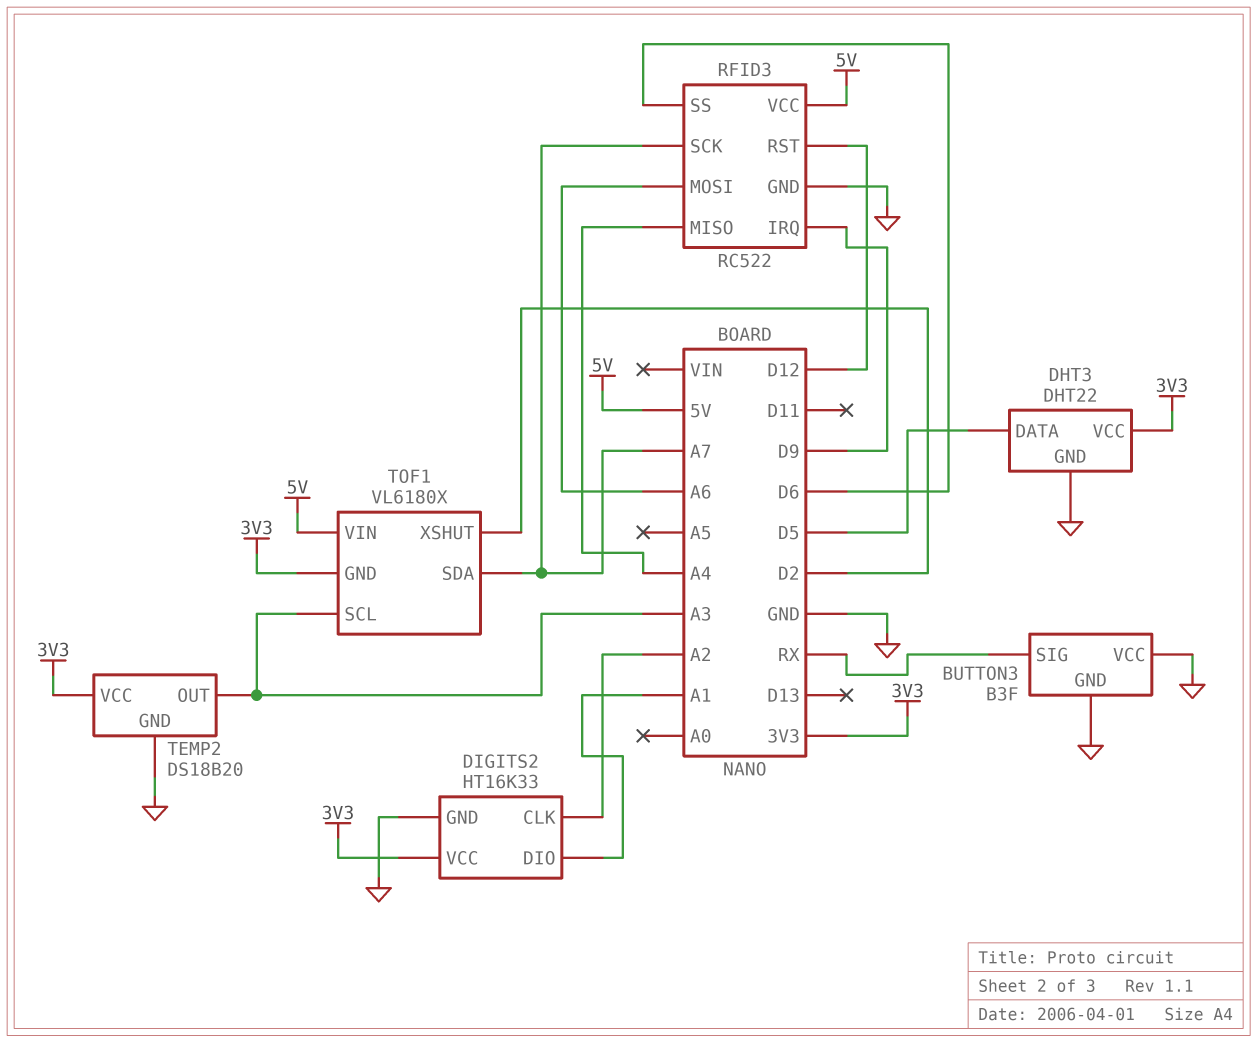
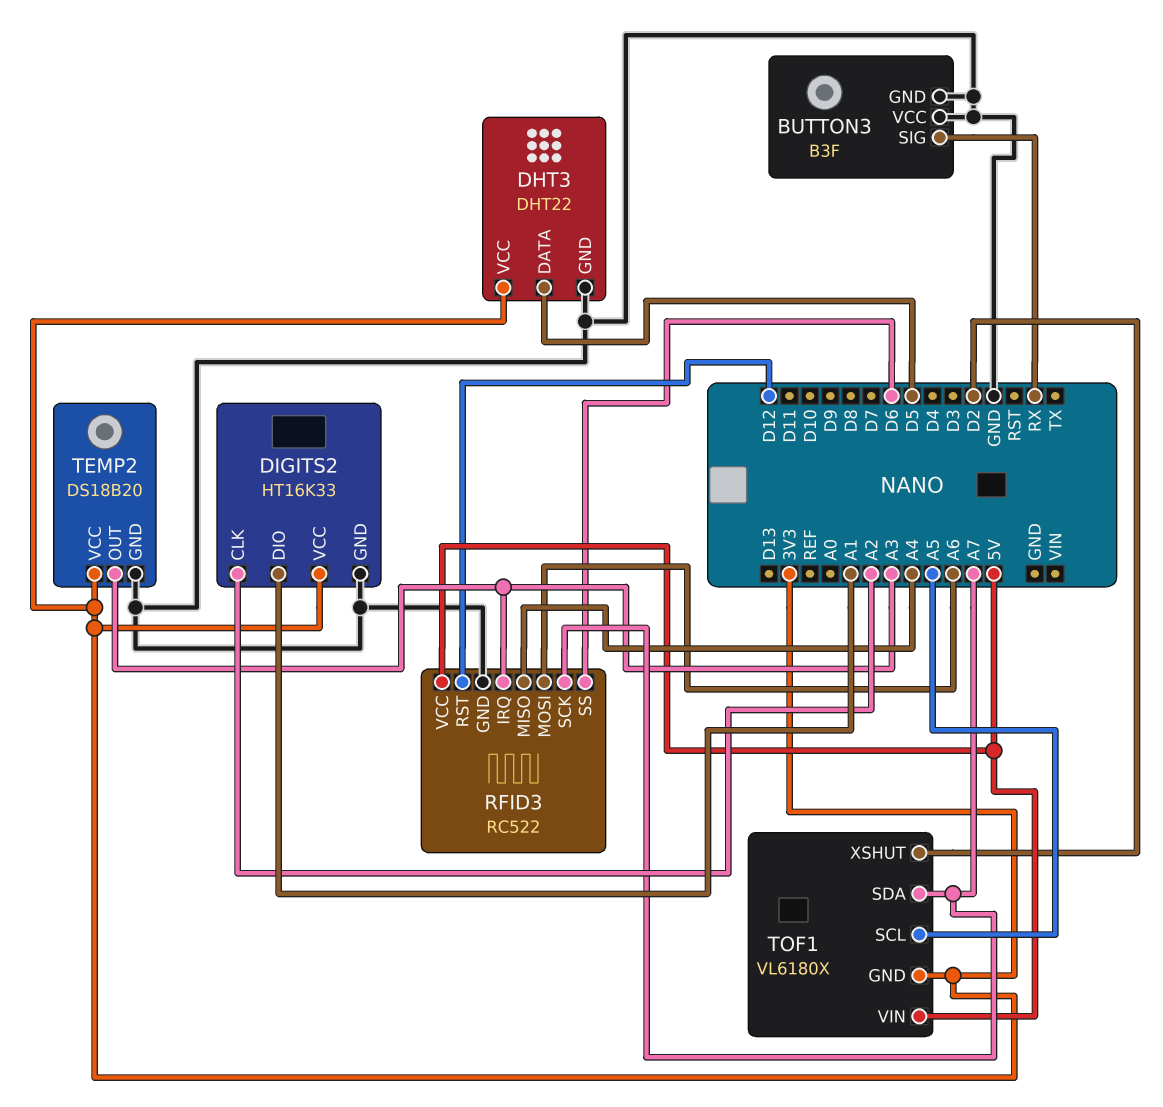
RFID3 pin IRQ: D9 -> A3
TOF1 pin SCL: A3 -> A5

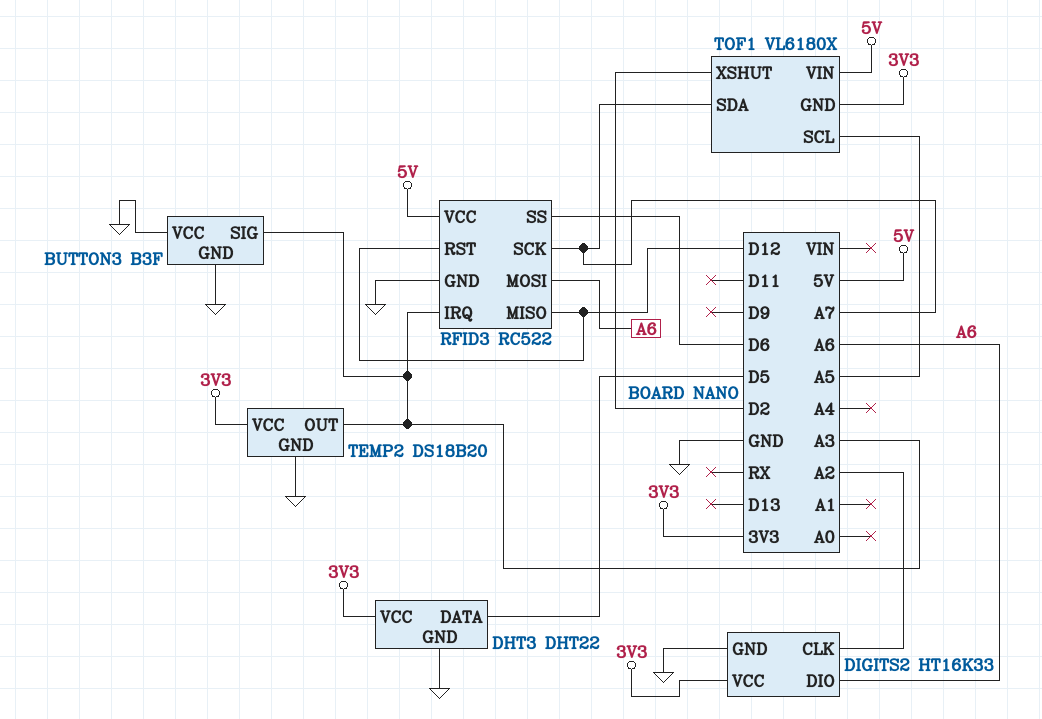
BUTTON3 pin SIG: RX -> A3
DIGITS2 pin DIO: A1 -> A6
RFID3 pin MISO: A4 -> D12

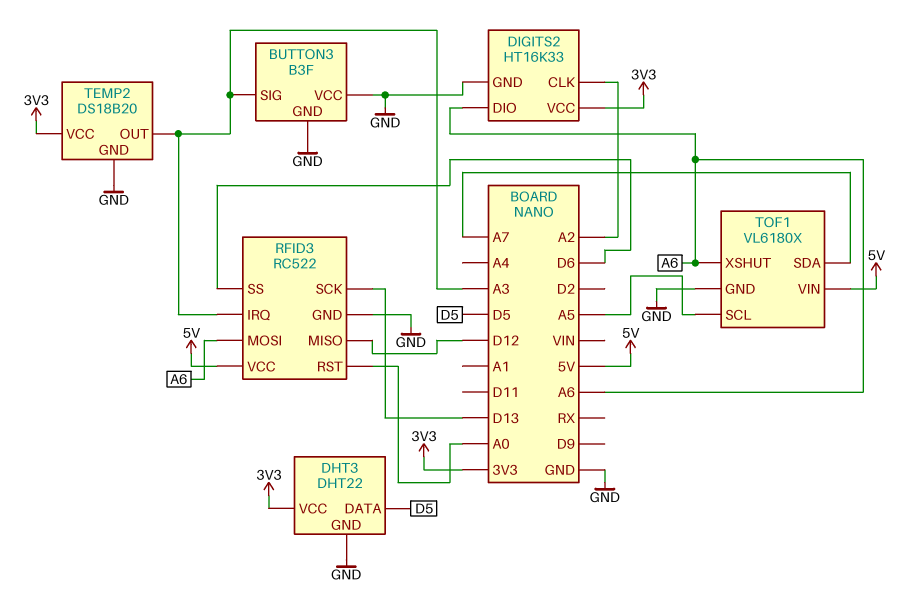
RFID3 pin RST: D12 -> A0
RFID3 pin SCK: A7 -> D13
TOF1 pin GND: 3V3 -> GND
TOF1 pin XSHUT: D2 -> A6

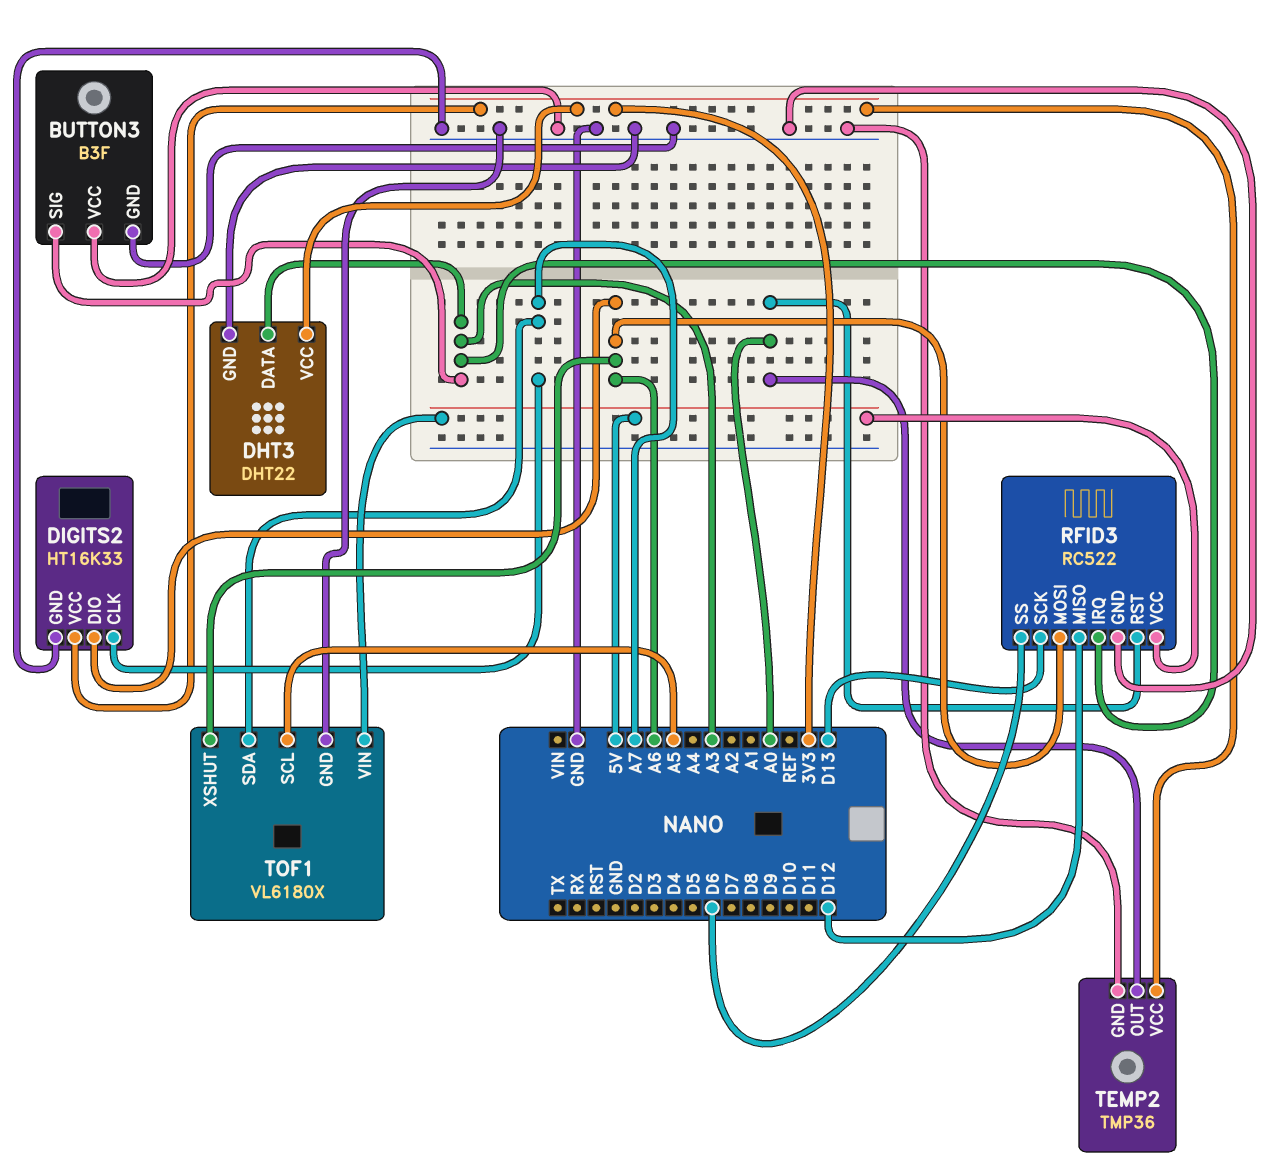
DHT3 pin DATA: D5 -> A3
DIGITS2 pin CLK: A2 -> A7
TEMP2: DS18B20 -> TMP36
TEMP2 pin OUT: A3 -> A0

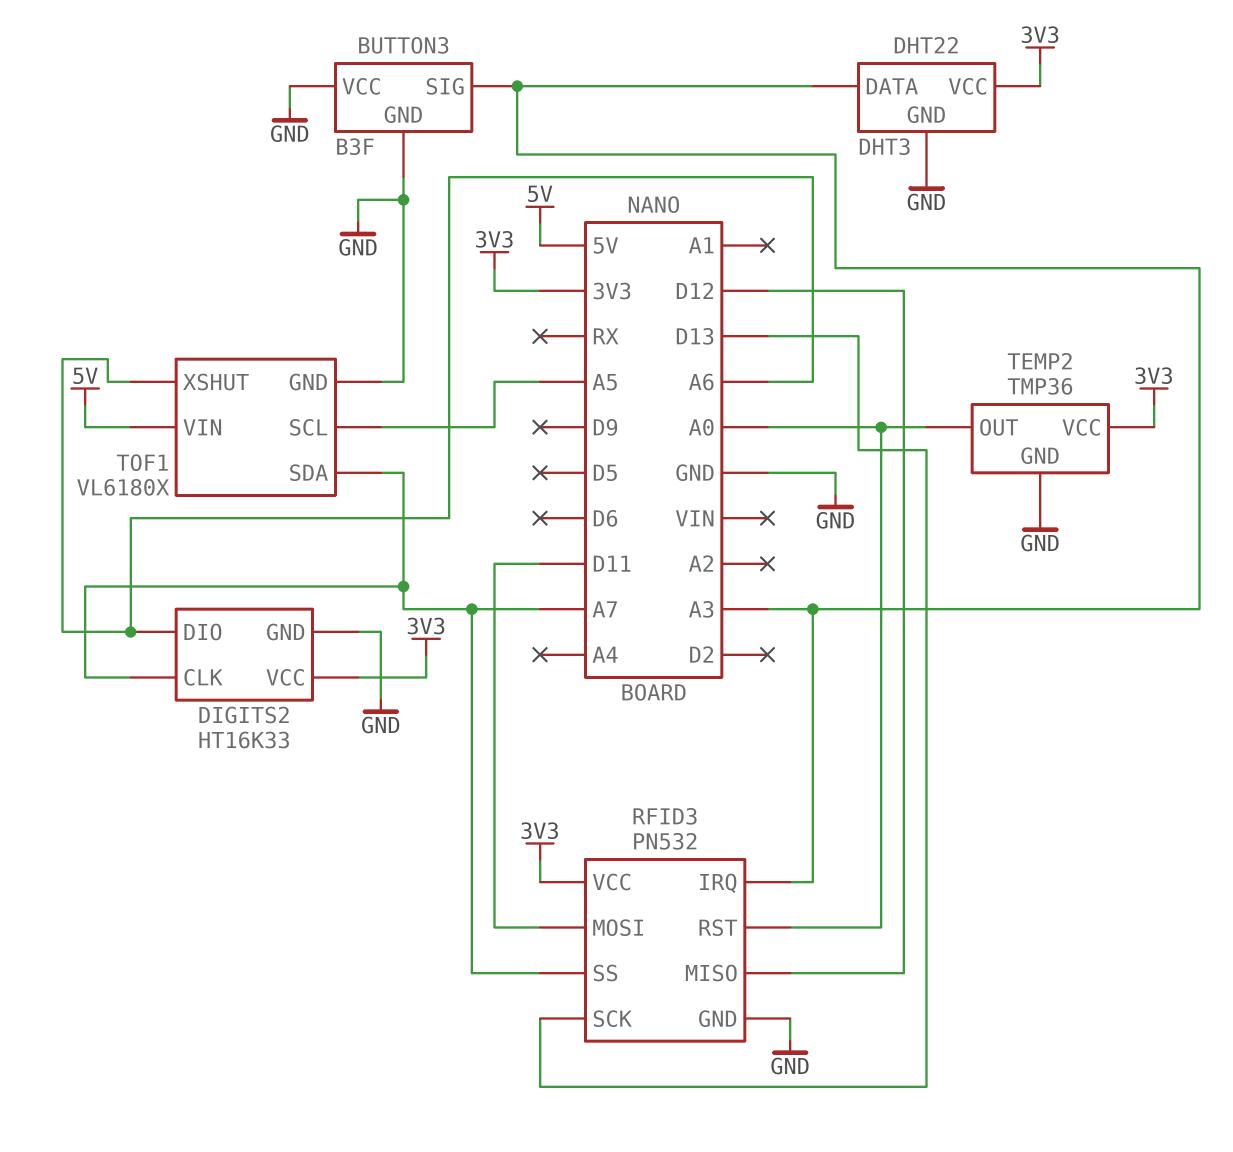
RFID3: RC522 -> PN532
RFID3 pin MOSI: A6 -> D11
RFID3 pin SS: D6 -> A7
RFID3 pin VCC: 5V -> 3V3

